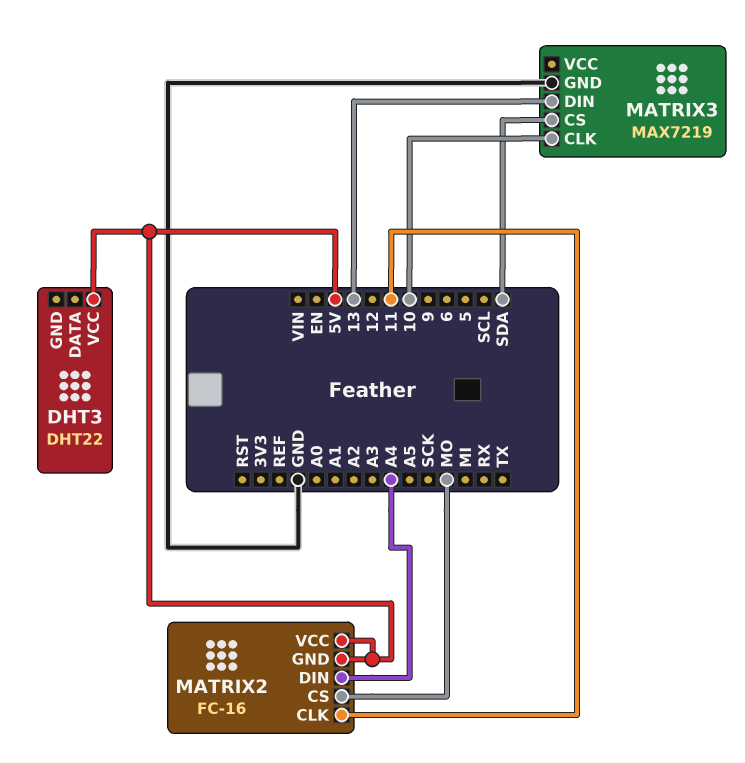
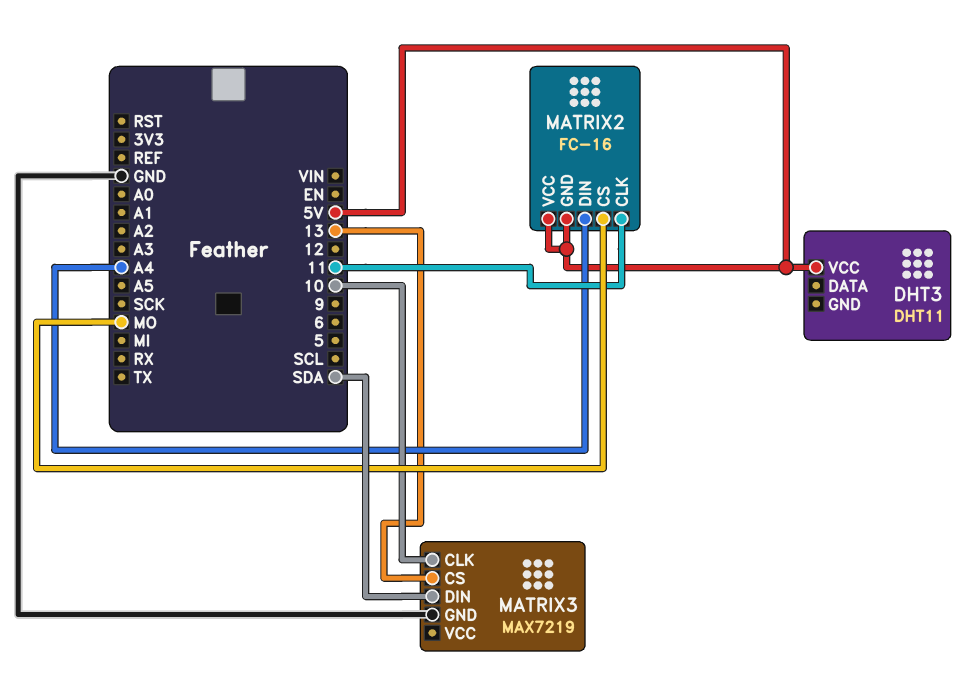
DHT3: DHT22 -> DHT11
MATRIX3 pin CS: SDA -> 13
MATRIX3 pin DIN: 13 -> SDA

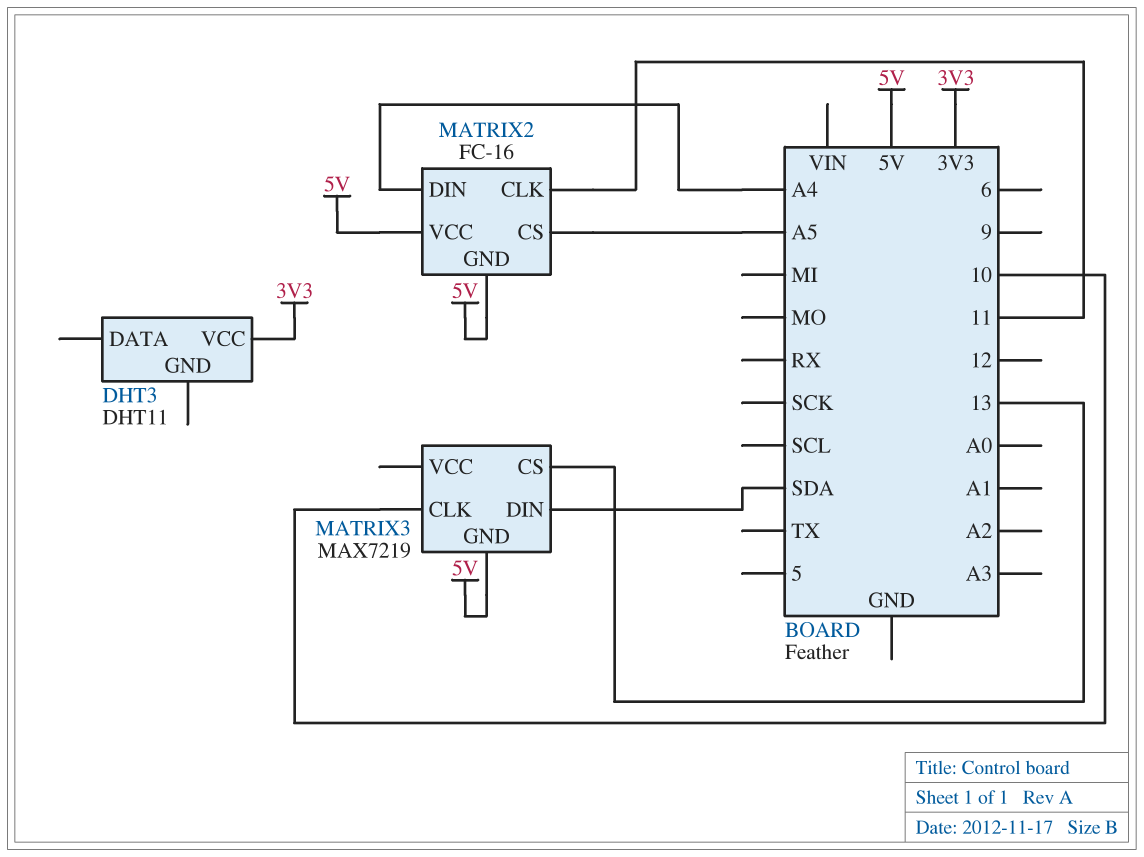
DHT3 pin VCC: 5V -> 3V3
MATRIX2 pin CS: MO -> A5
MATRIX3 pin GND: GND -> 5V

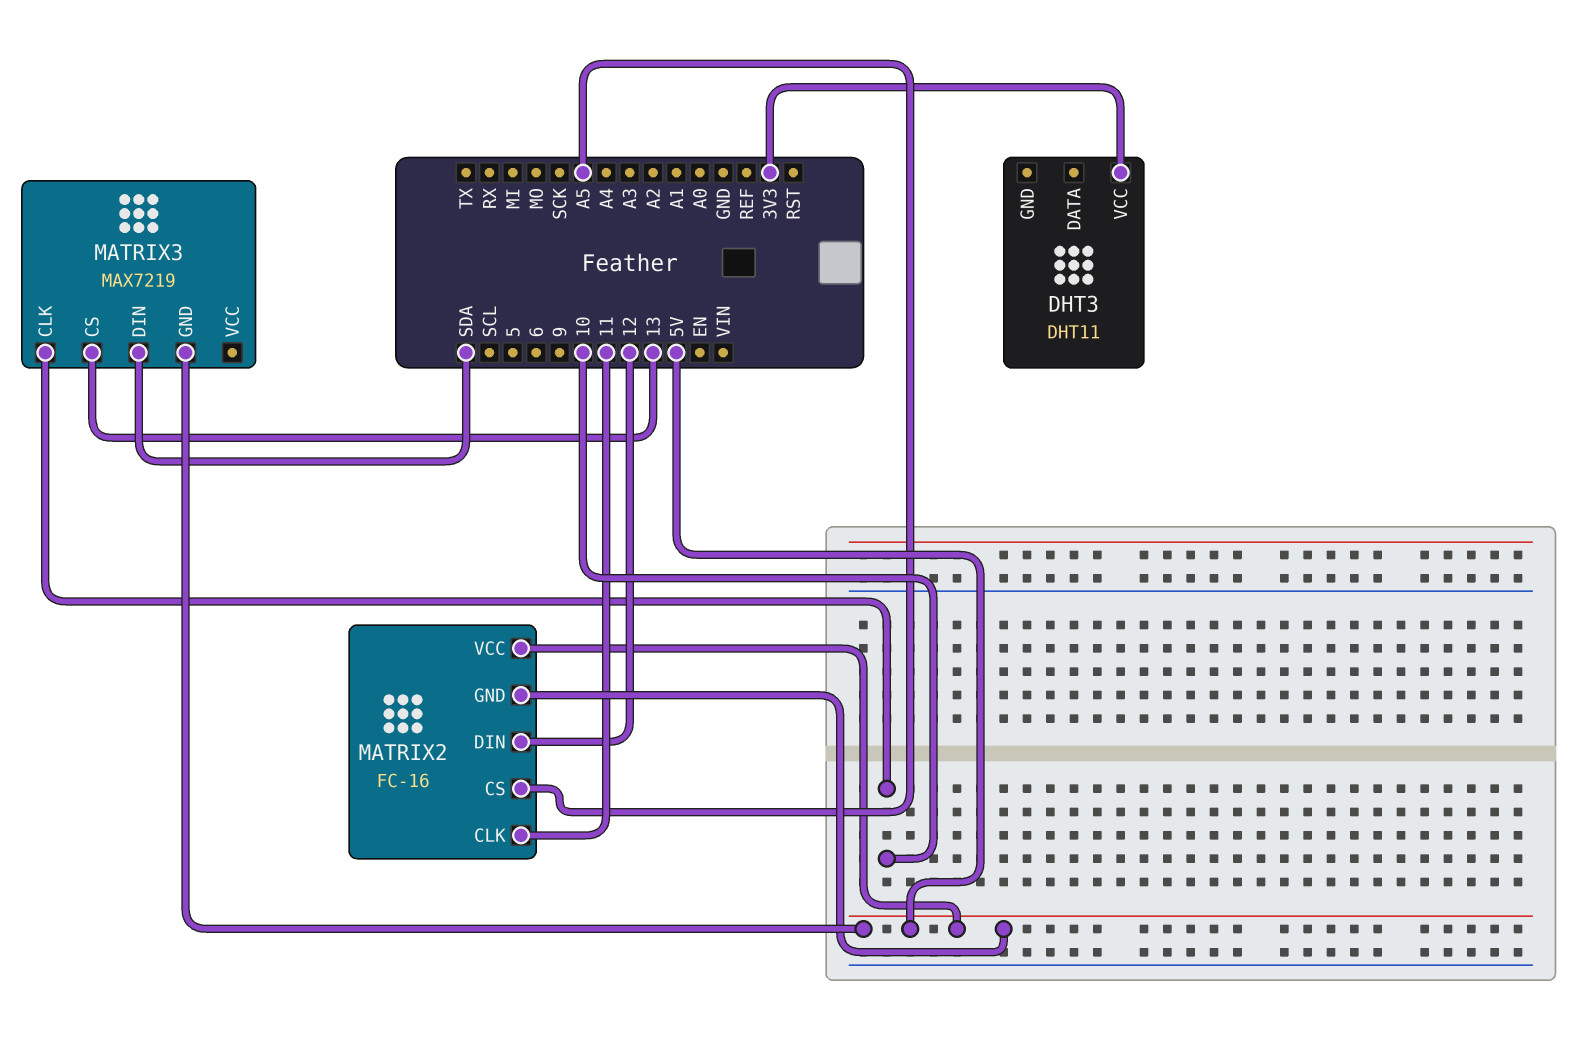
MATRIX2 pin DIN: A4 -> 12

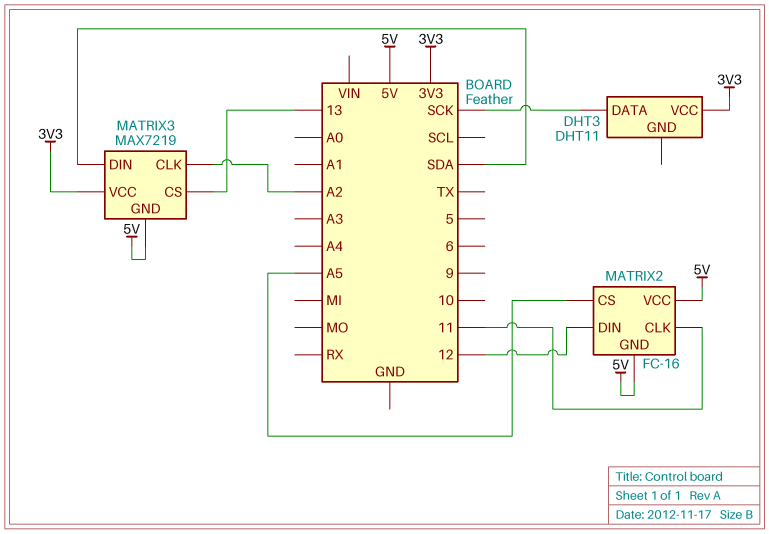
DHT3 pin DATA: none -> SCK
MATRIX3 pin CLK: 10 -> A2
MATRIX3 pin VCC: none -> 3V3

